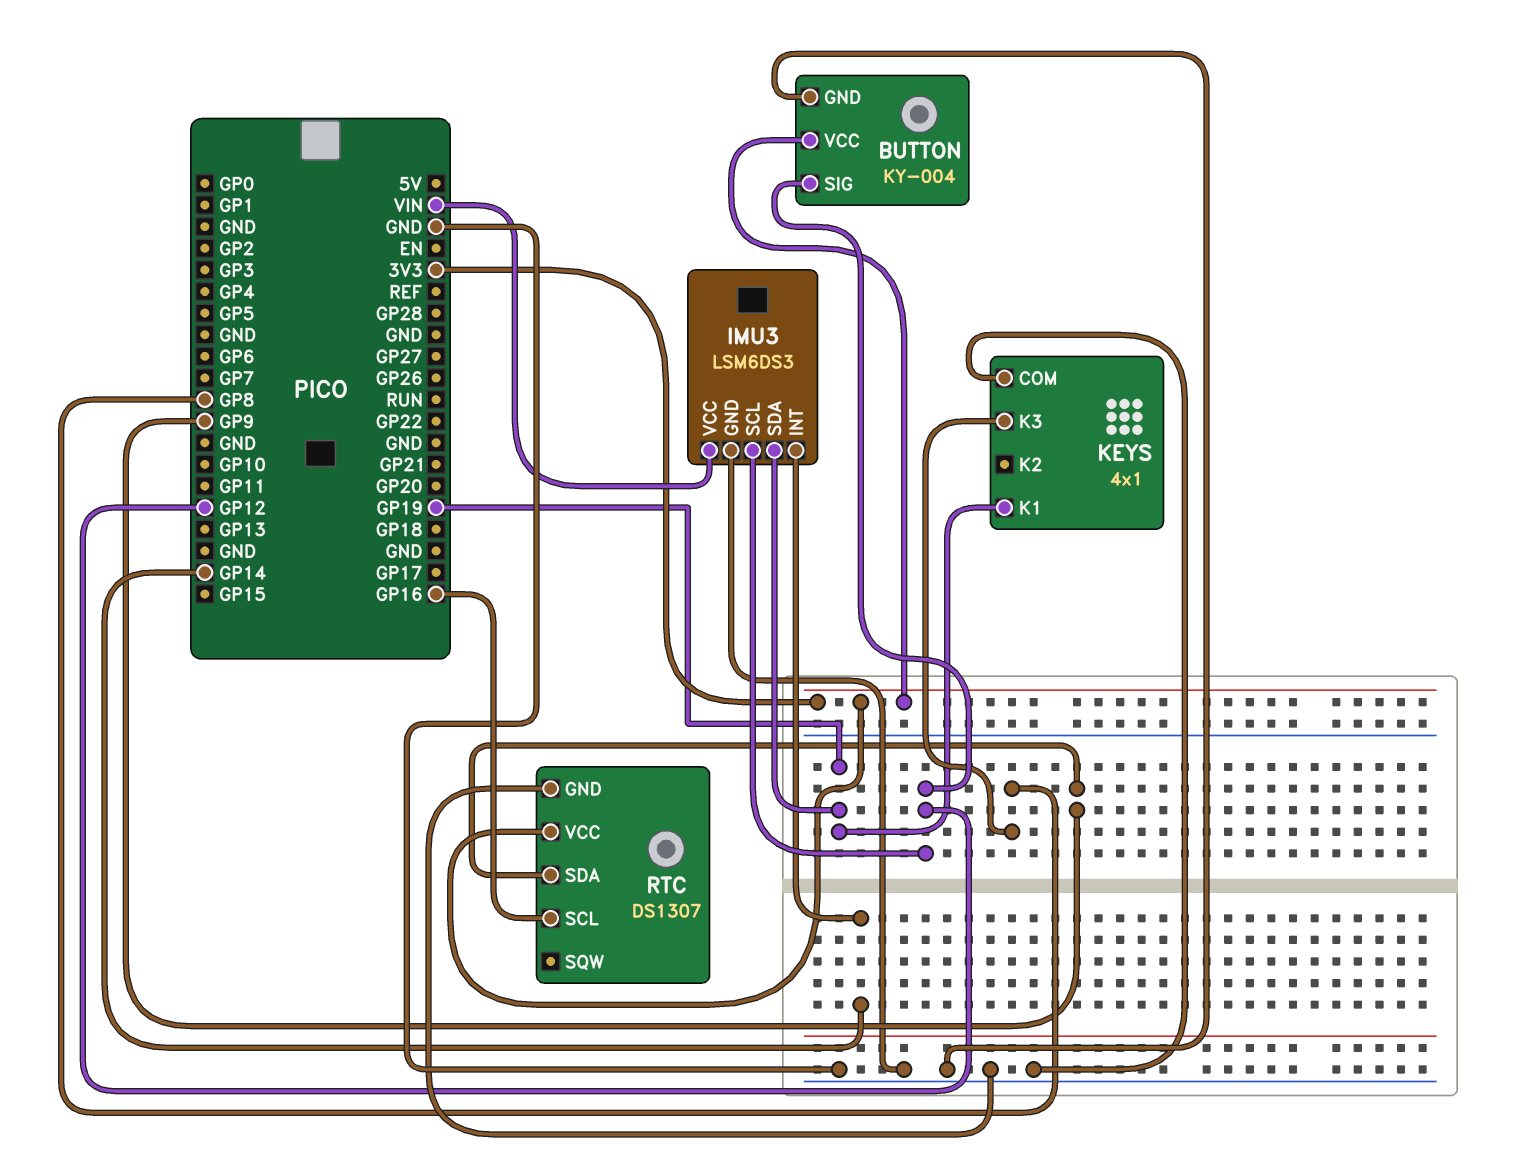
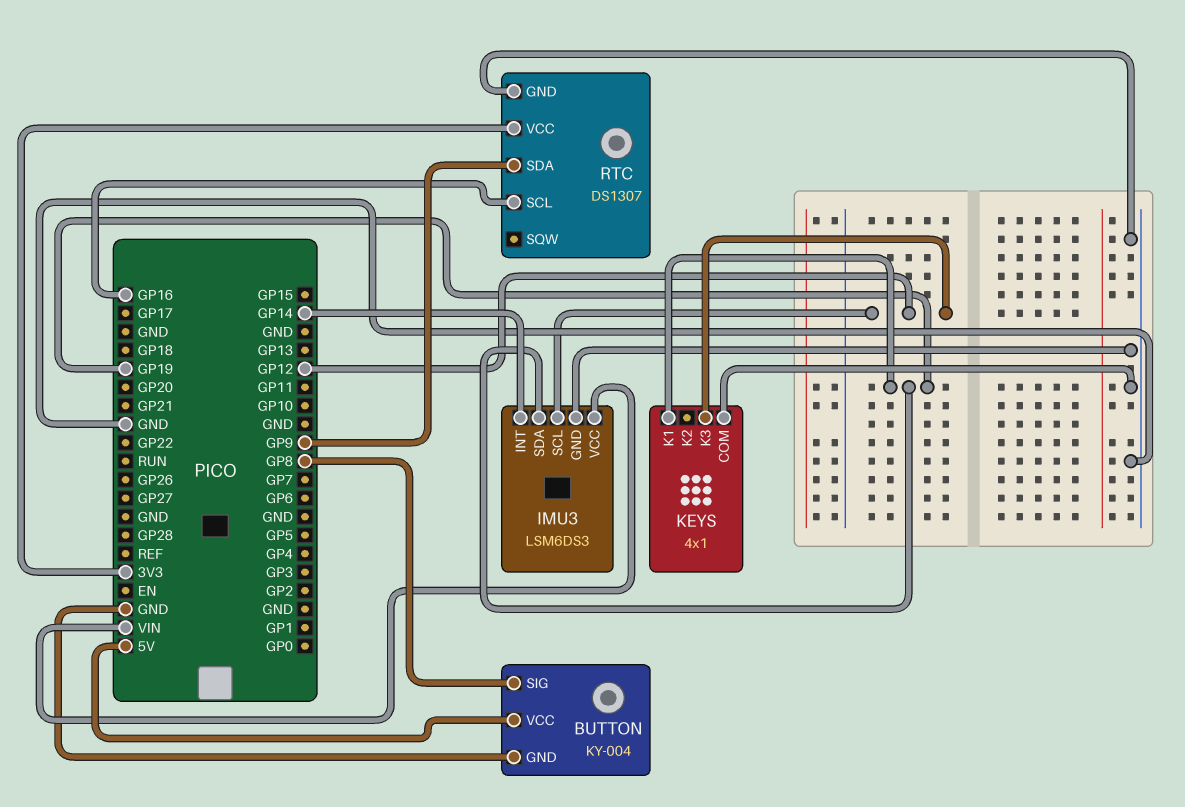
BUTTON pin SIG: GP12 -> GP8
BUTTON pin VCC: 3V3 -> 5V
KEYS pin K3: GP8 -> GP12

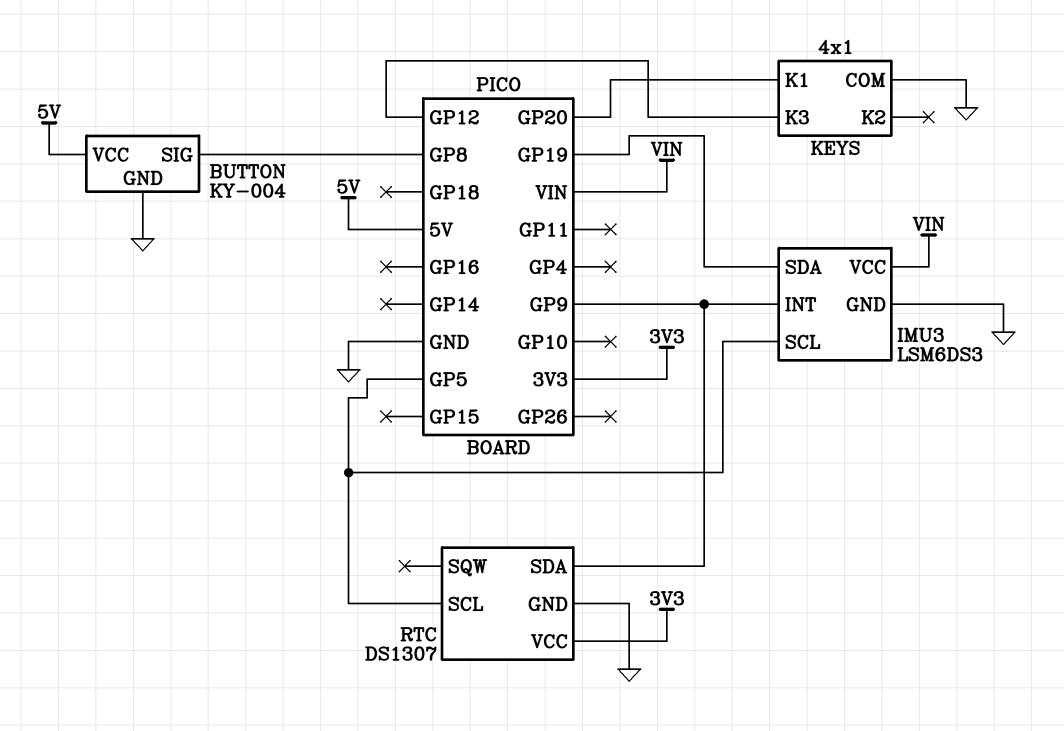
IMU3 pin INT: GP14 -> GP9
IMU3 pin SCL: GP12 -> GP5
KEYS pin K1: GP19 -> GP20
RTC pin SCL: GP16 -> GP5

